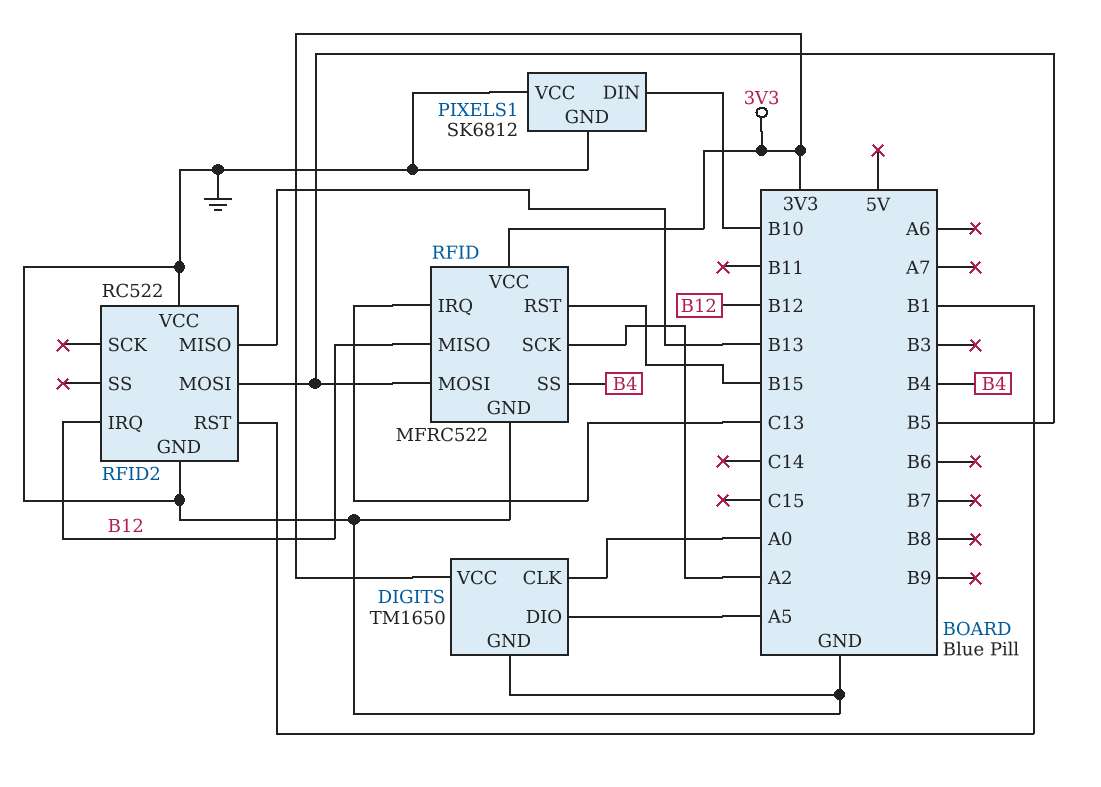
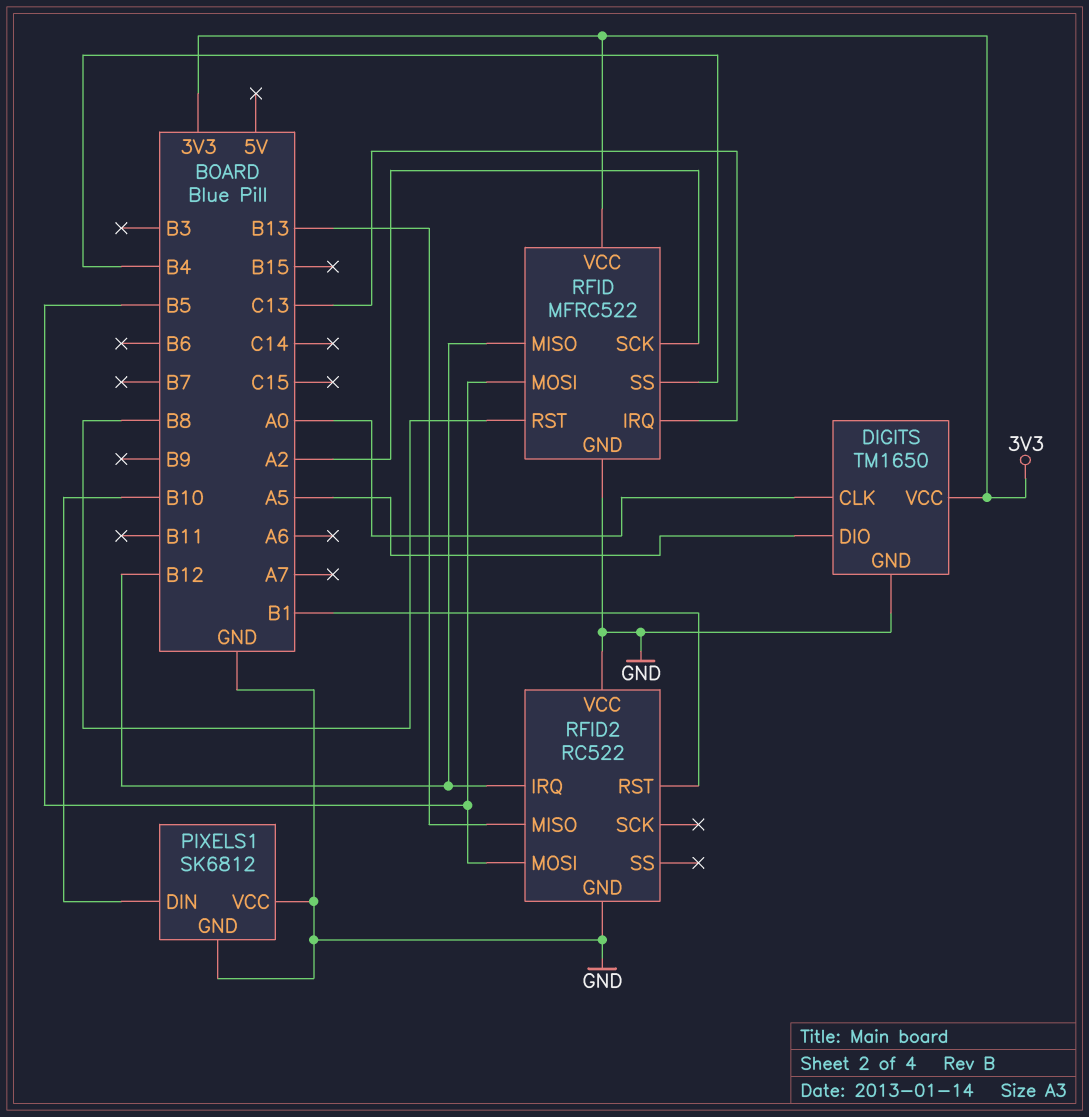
RFID pin RST: B15 -> B8

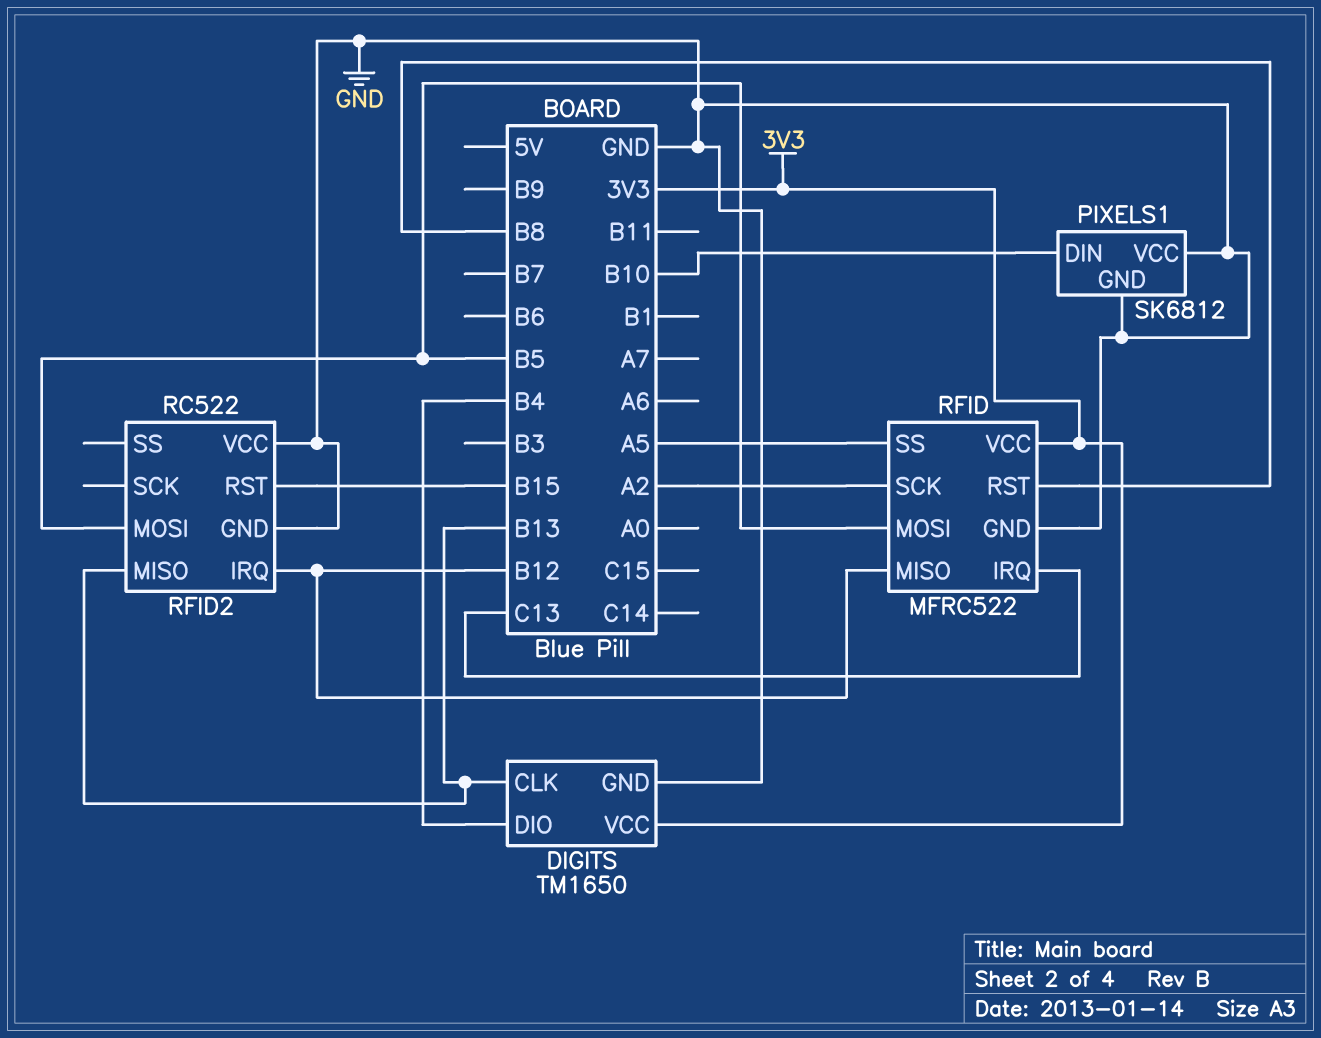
DIGITS pin CLK: A0 -> B13
DIGITS pin DIO: A5 -> B4
RFID pin SS: B4 -> A5
RFID2 pin RST: B1 -> B15

